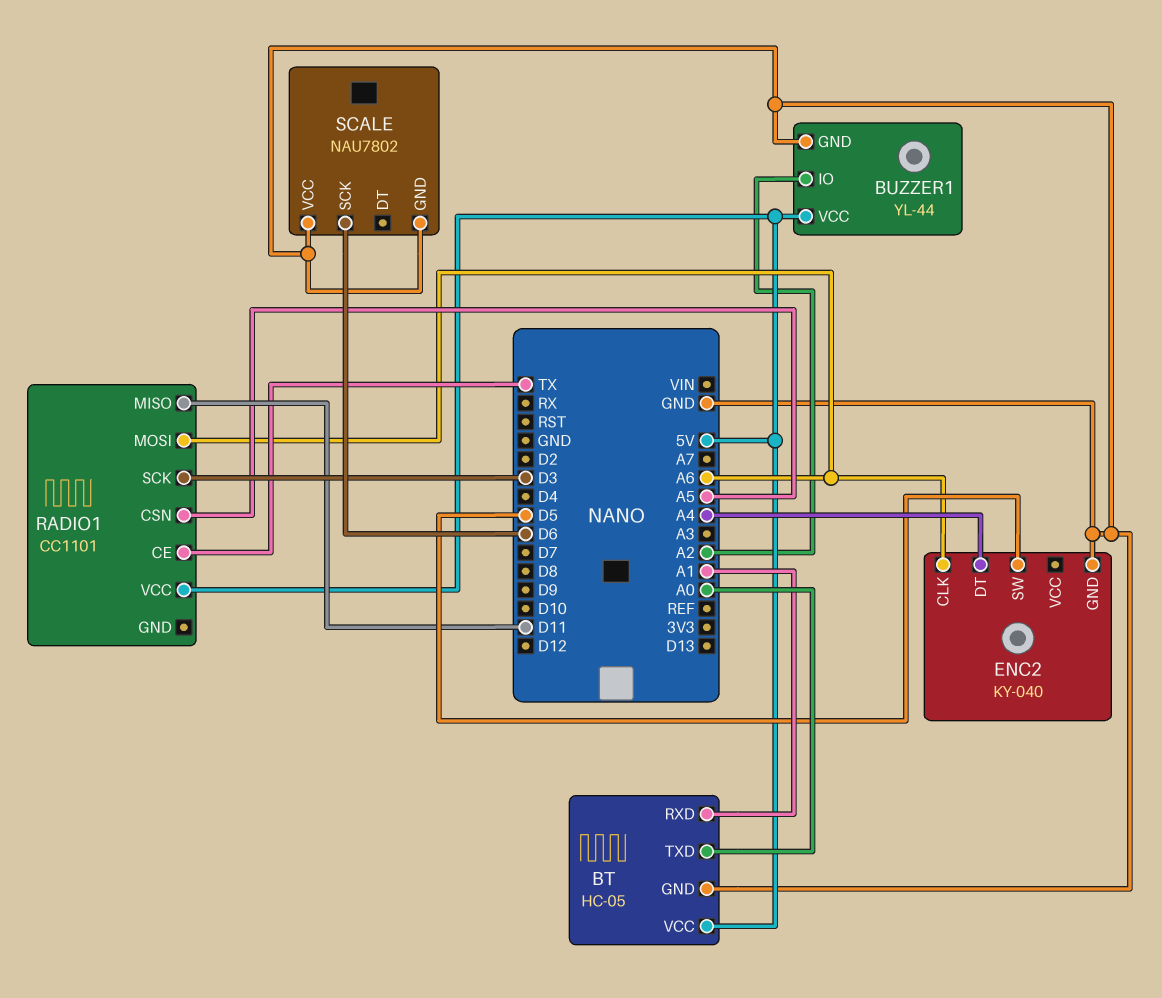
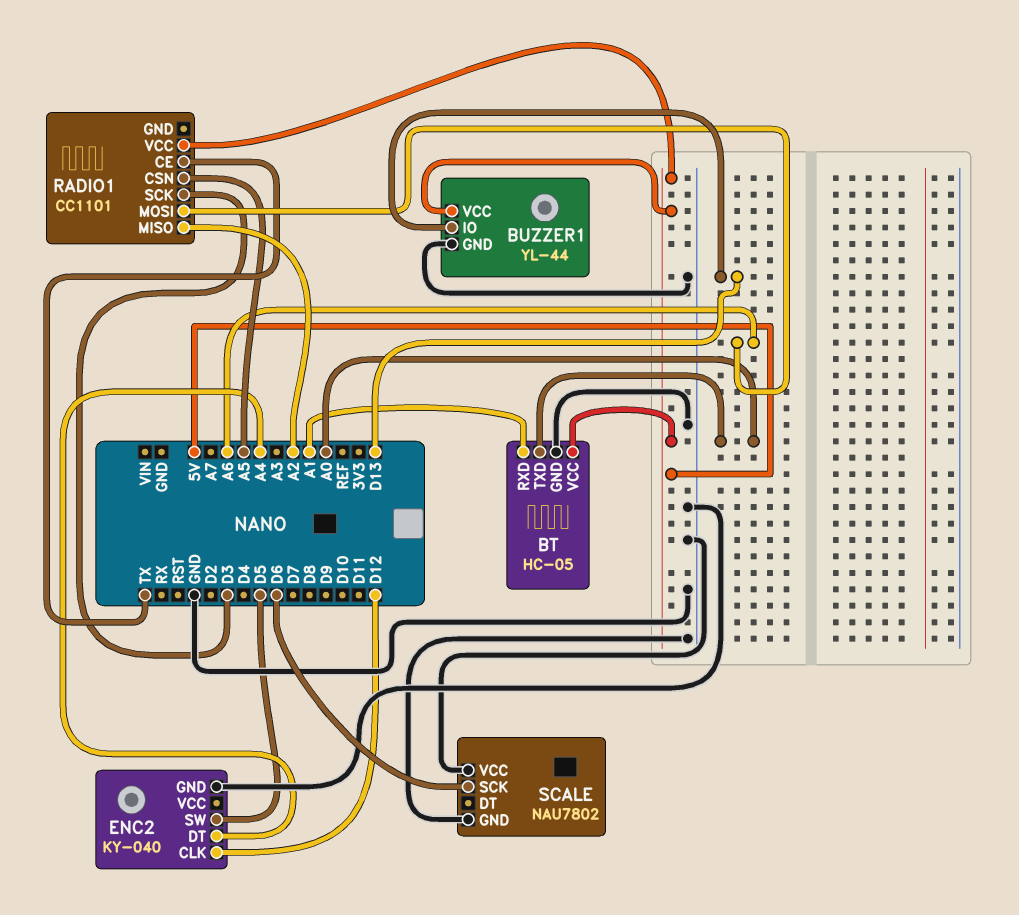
BUZZER1 pin IO: A2 -> D13
ENC2 pin CLK: A6 -> D12
RADIO1 pin MISO: D11 -> A2

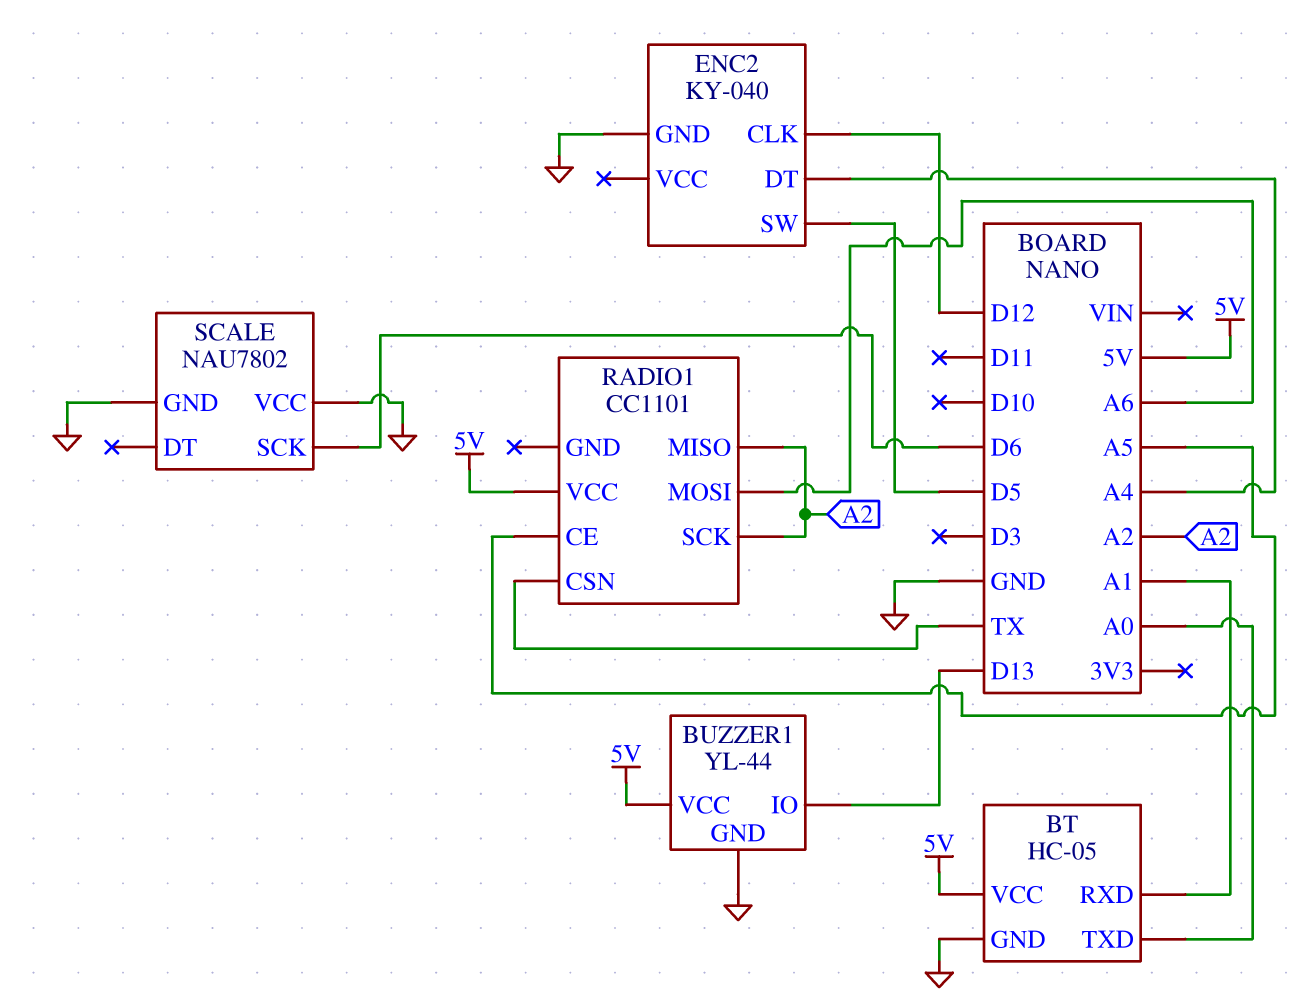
RADIO1 pin CE: TX -> A5
RADIO1 pin CSN: A5 -> TX
RADIO1 pin SCK: D3 -> A2

